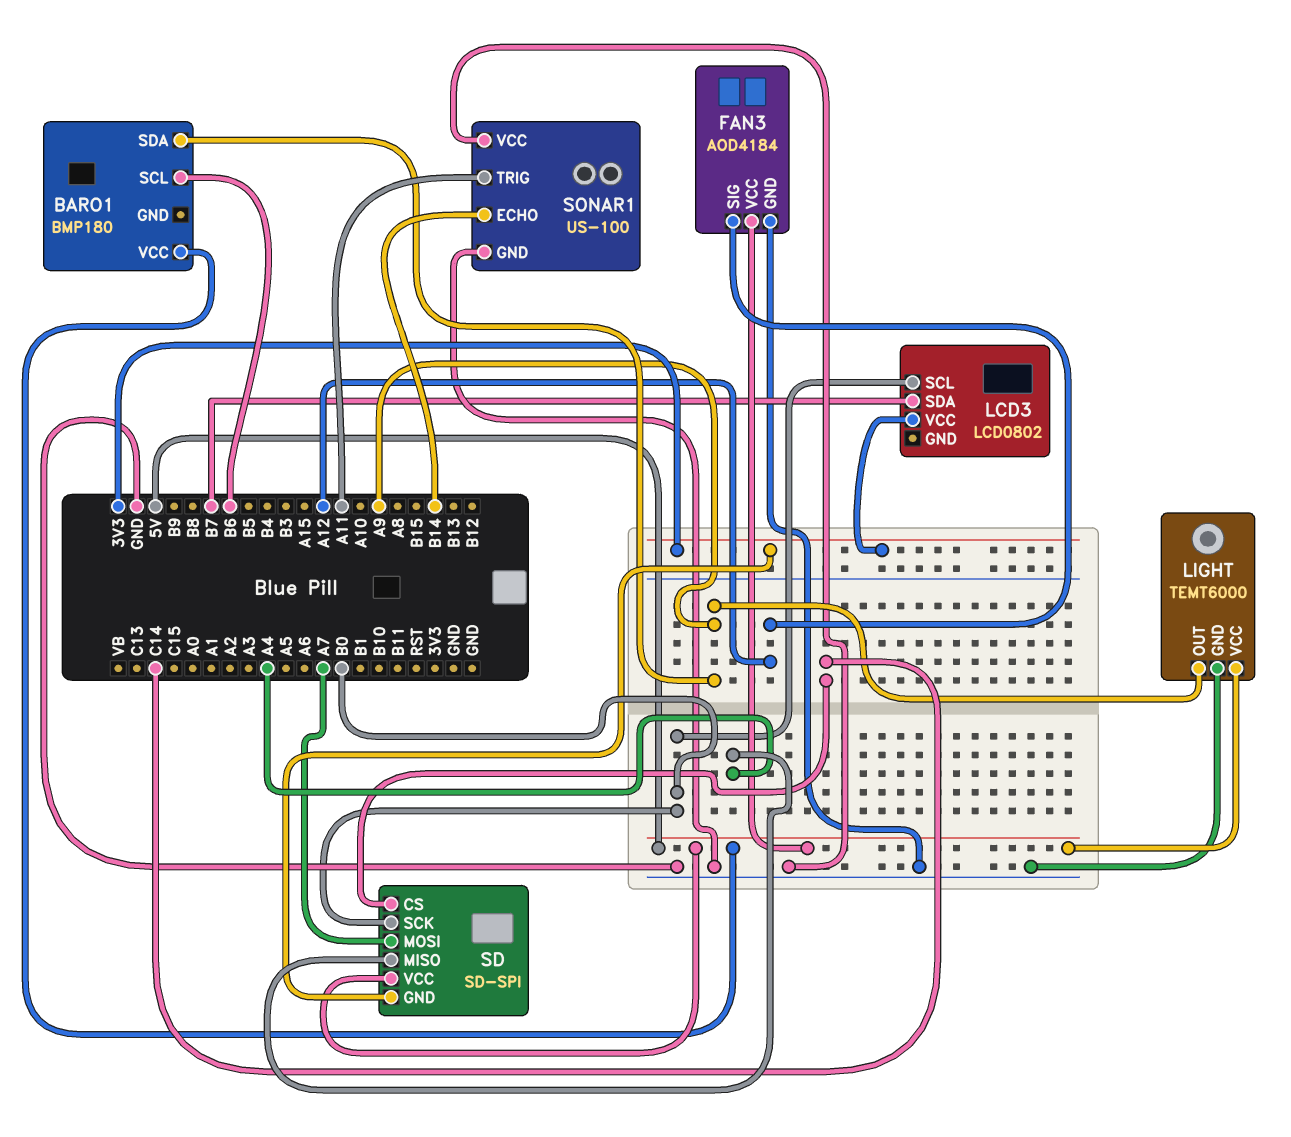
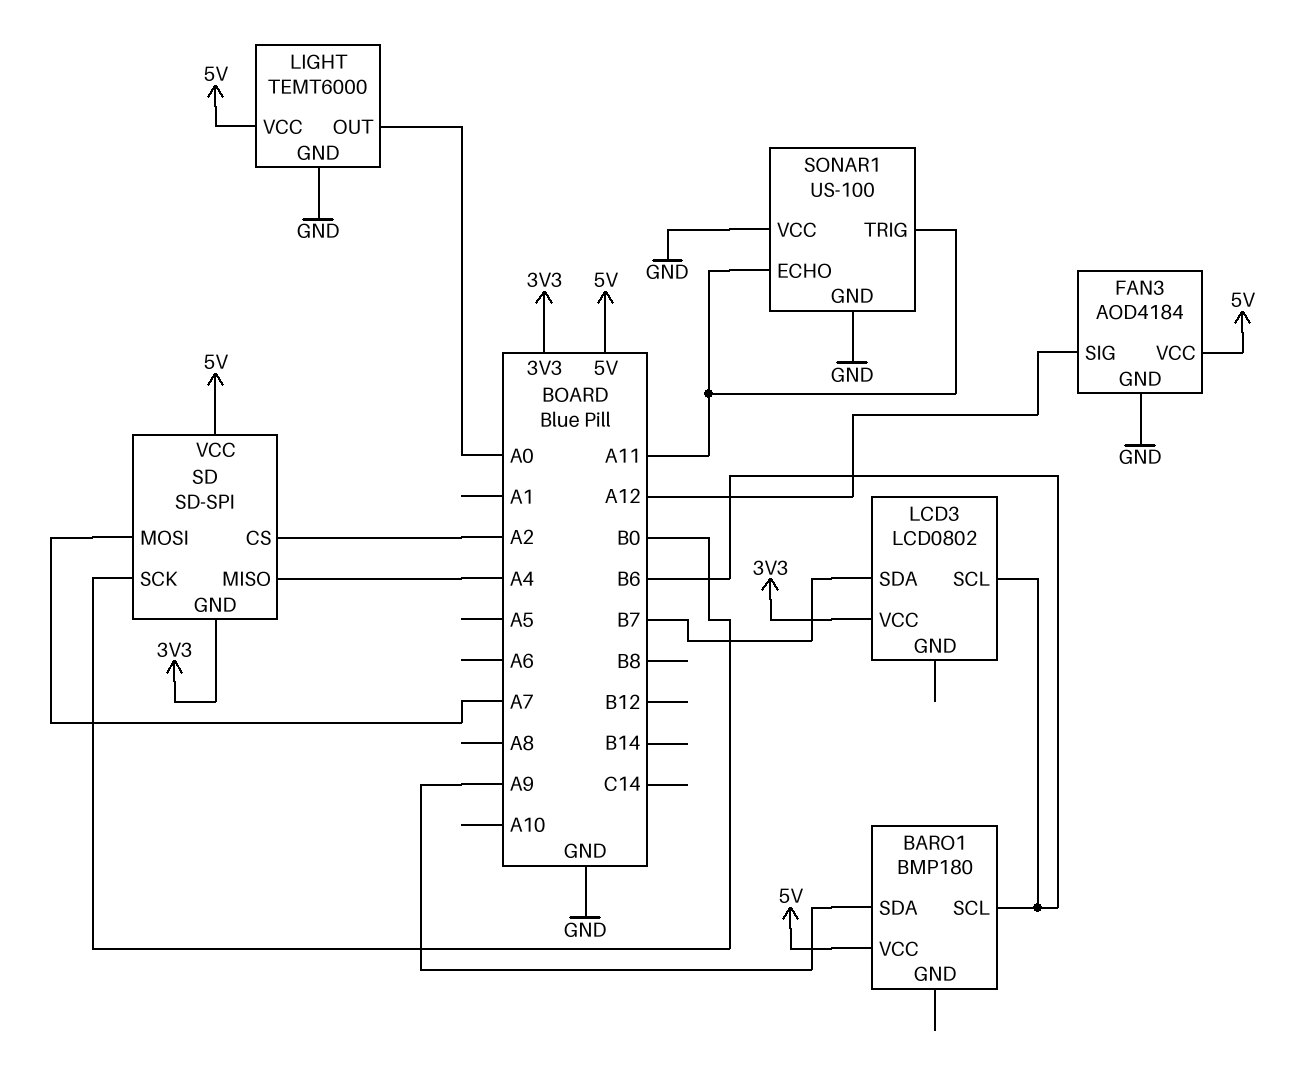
LCD3 pin SCL: B0 -> B6
LIGHT pin OUT: A9 -> A0
SD pin CS: C14 -> A2
SONAR1 pin ECHO: B14 -> A11

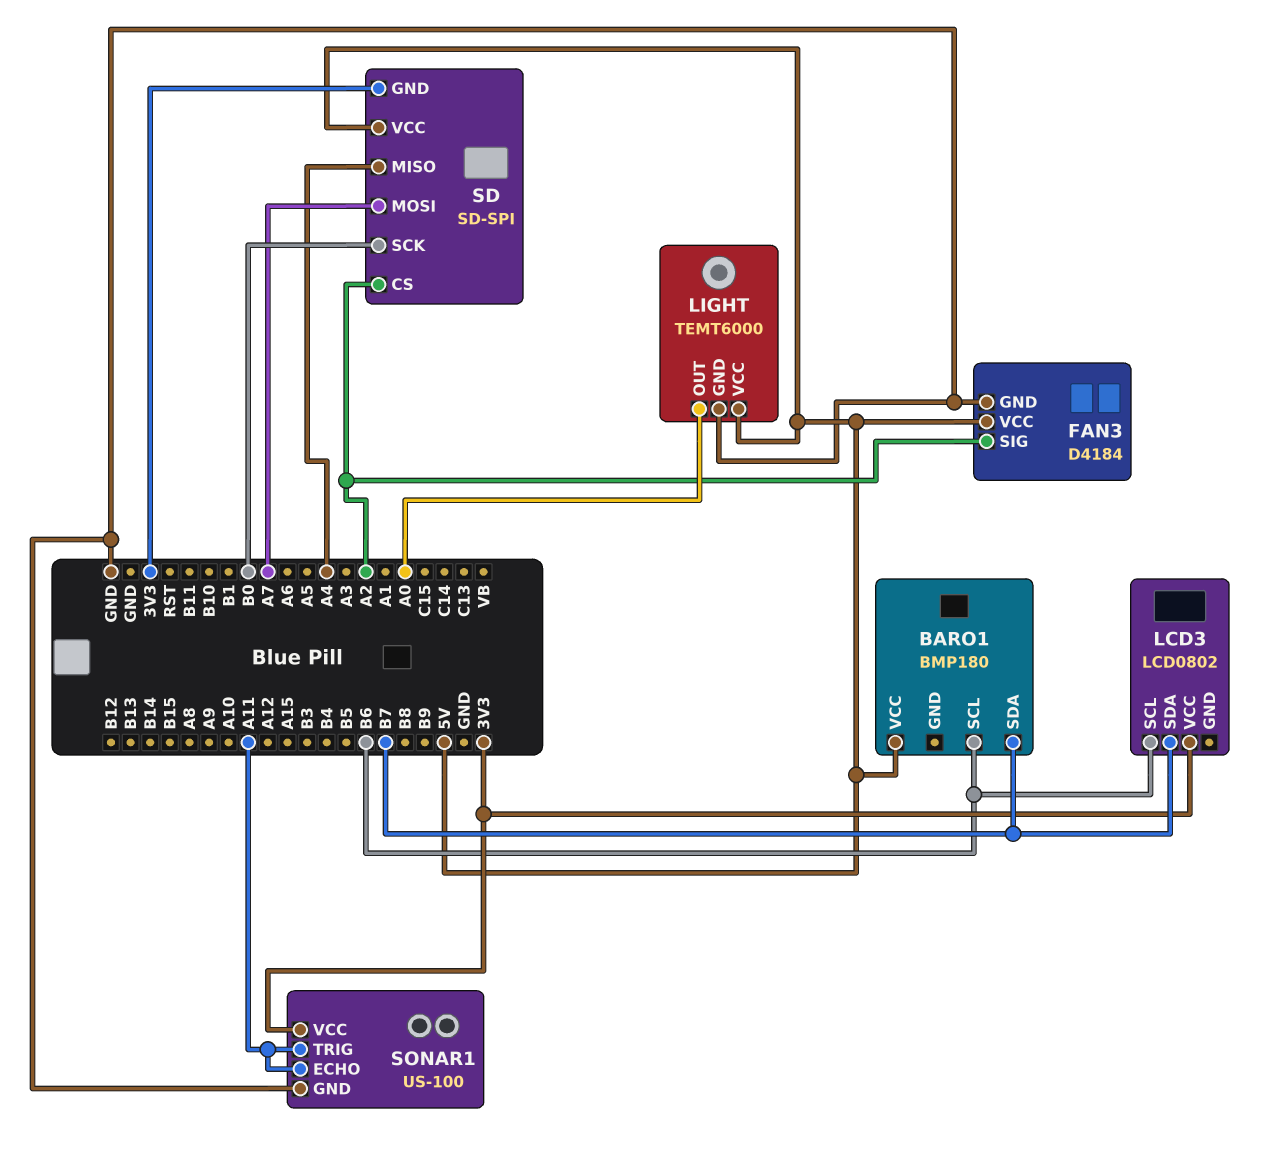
BARO1 pin SDA: A9 -> B7
FAN3: AOD4184 -> D4184
FAN3 pin SIG: A12 -> A2
SONAR1 pin VCC: GND -> 3V3

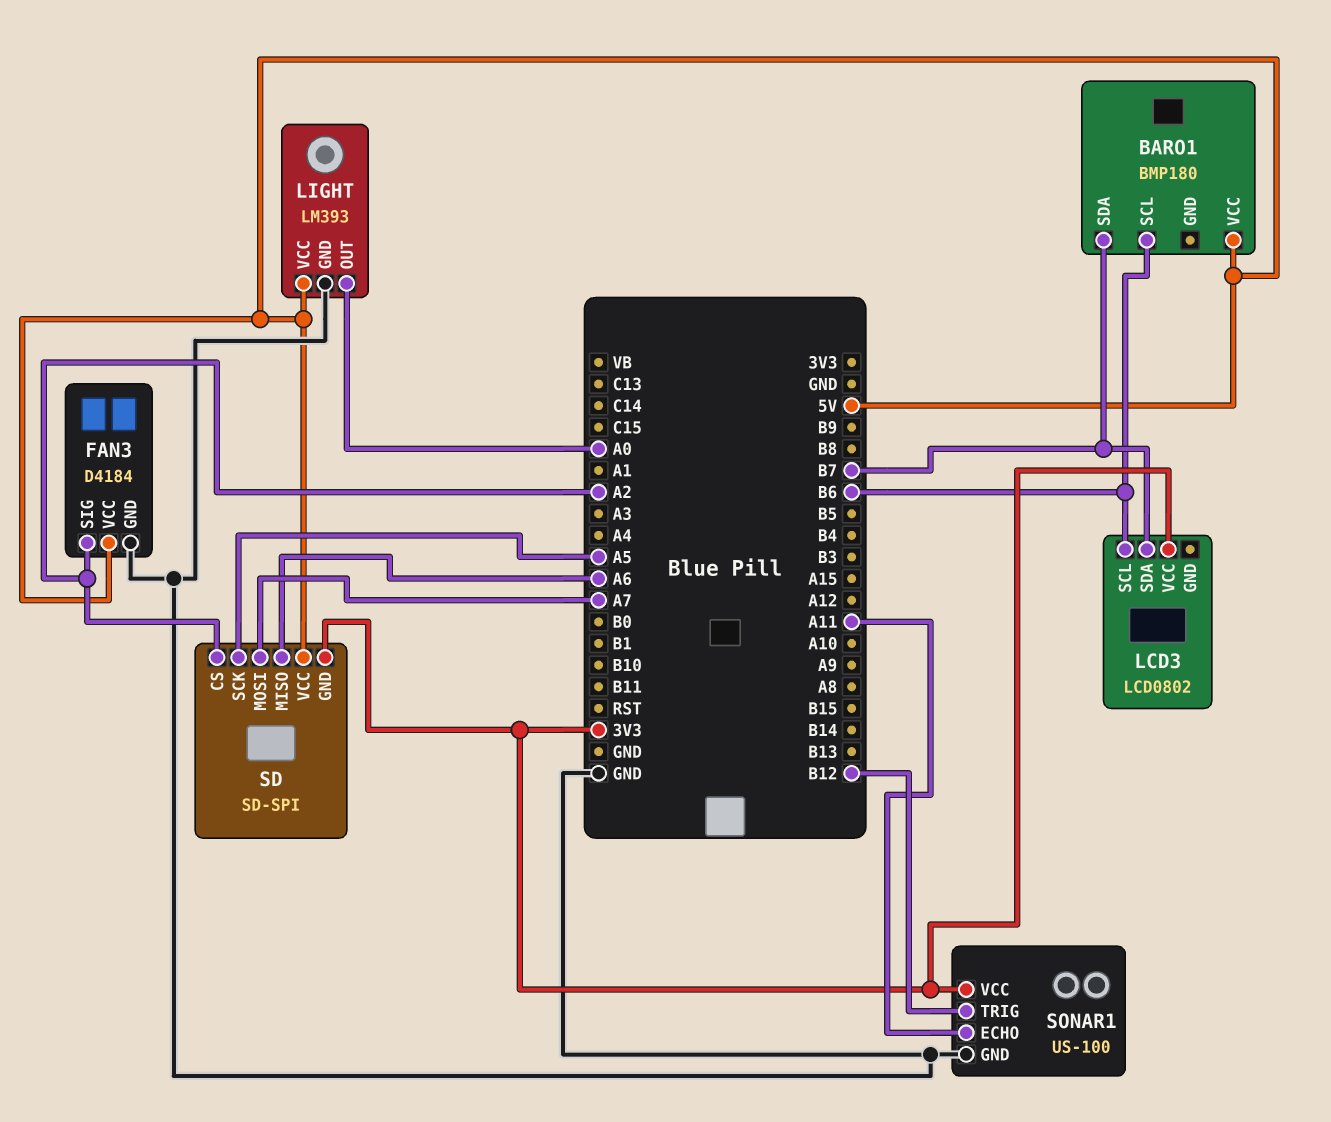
LIGHT: TEMT6000 -> LM393
SD pin MISO: A4 -> A6
SD pin SCK: B0 -> A5
SONAR1 pin TRIG: A11 -> B12

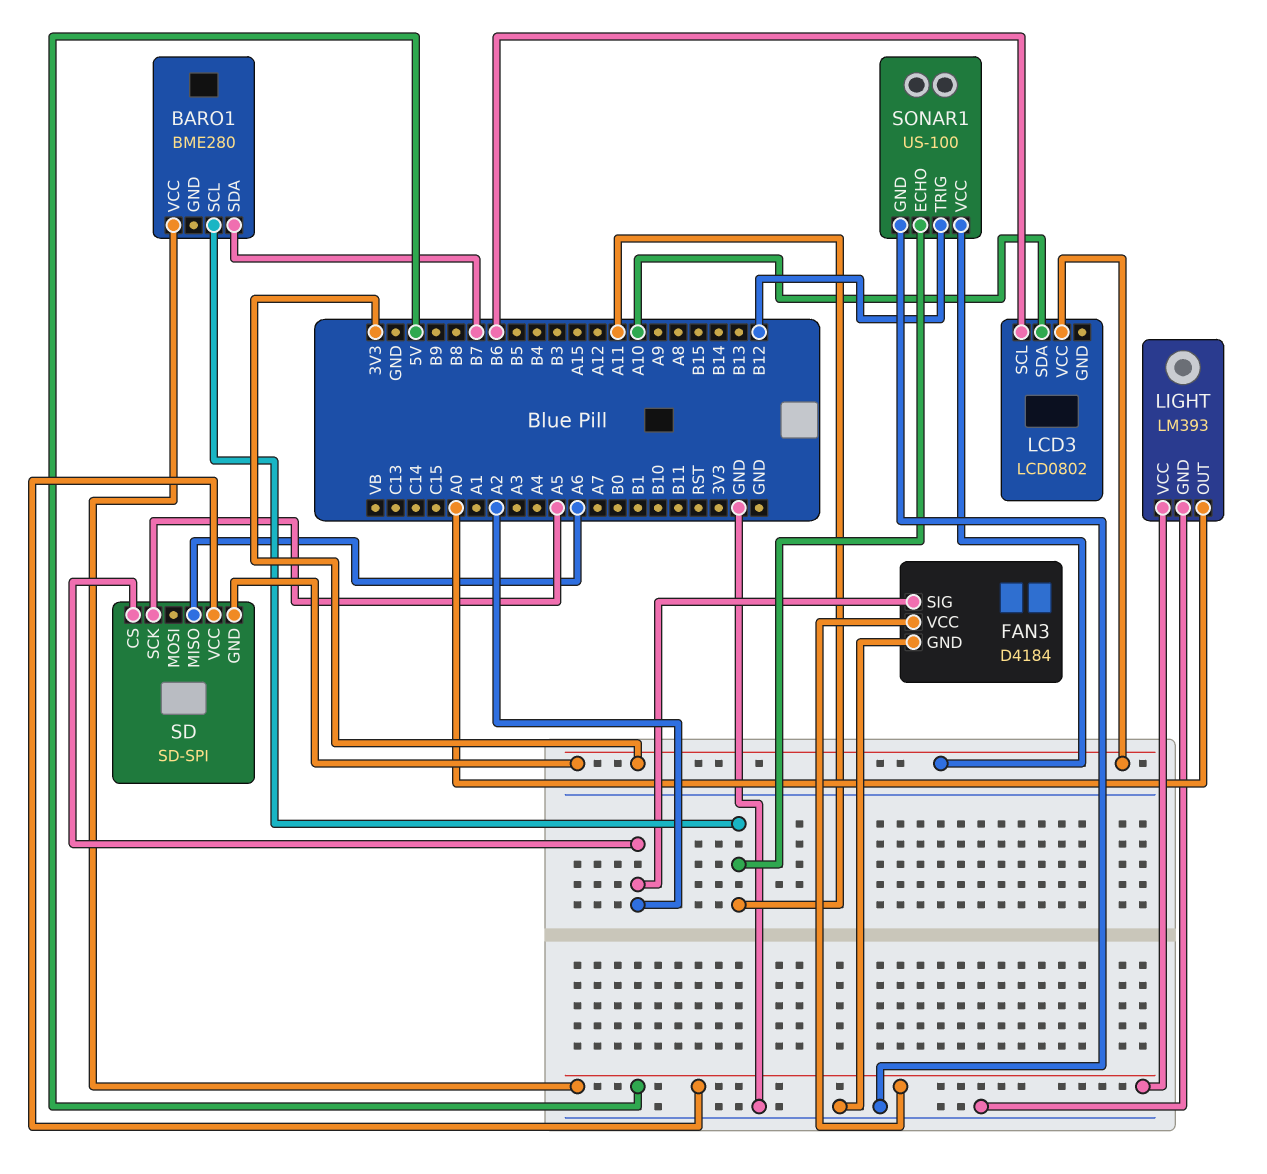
BARO1: BMP180 -> BME280
BARO1 pin SCL: B6 -> A11
LCD3 pin SDA: B7 -> A10
SD pin MOSI: A7 -> none

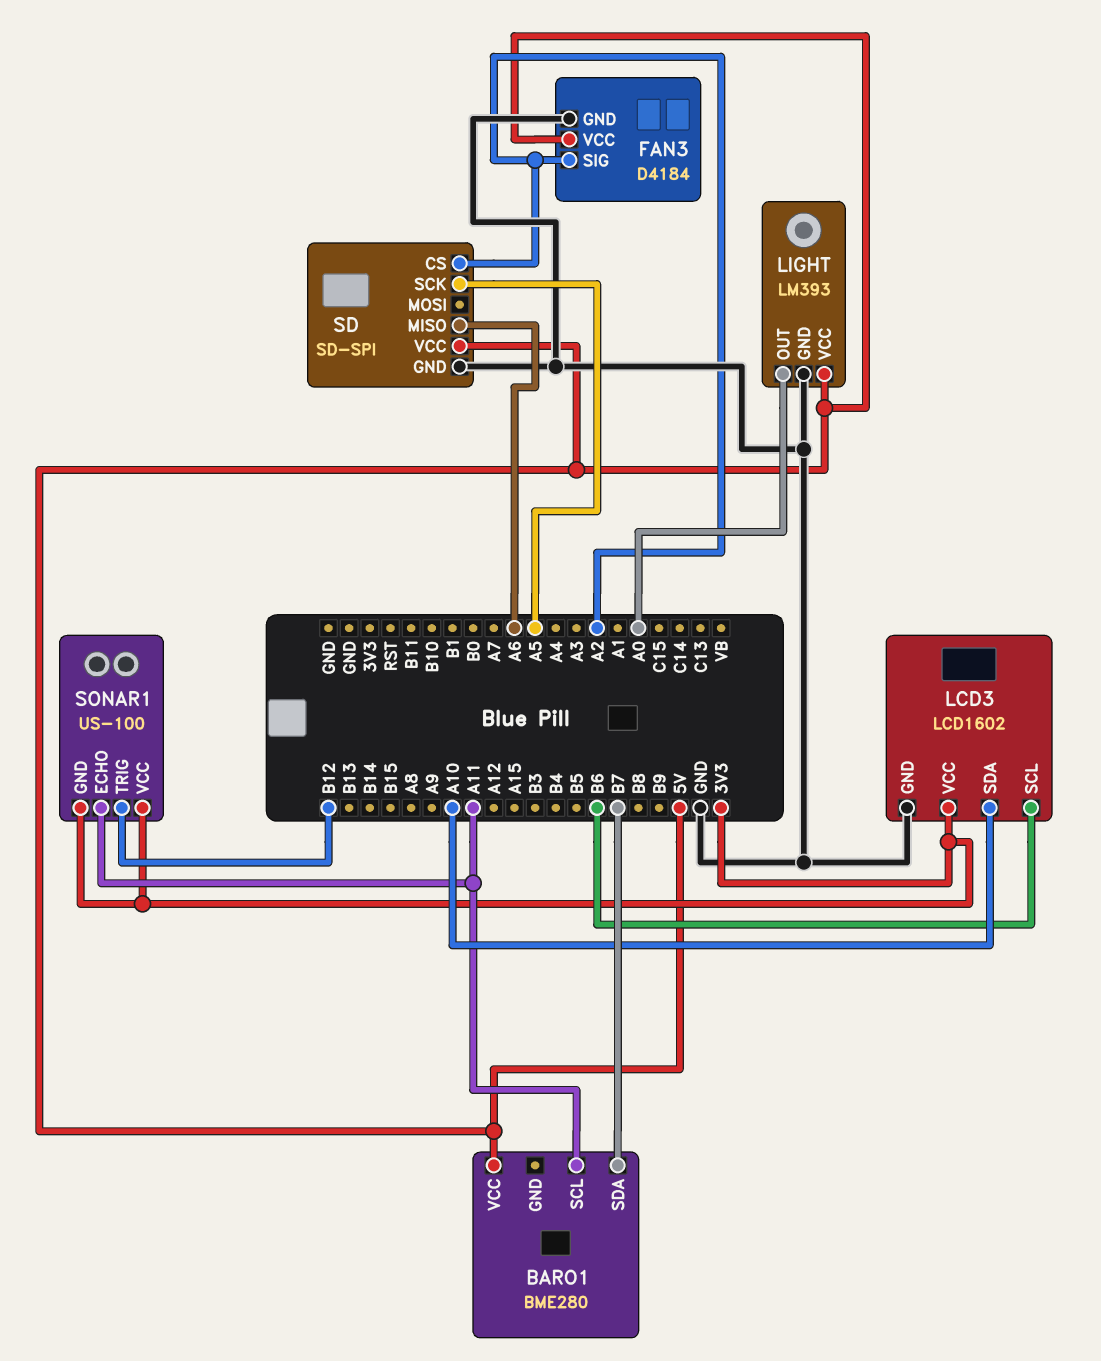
LCD3: LCD0802 -> LCD1602
LCD3 pin GND: none -> GND
SD pin GND: 3V3 -> GND
SONAR1 pin GND: GND -> 3V3

